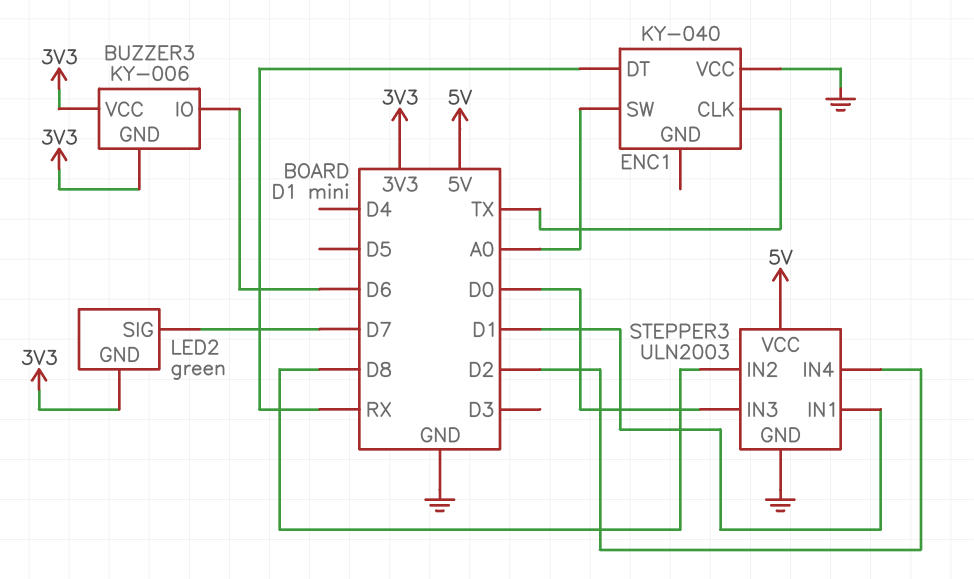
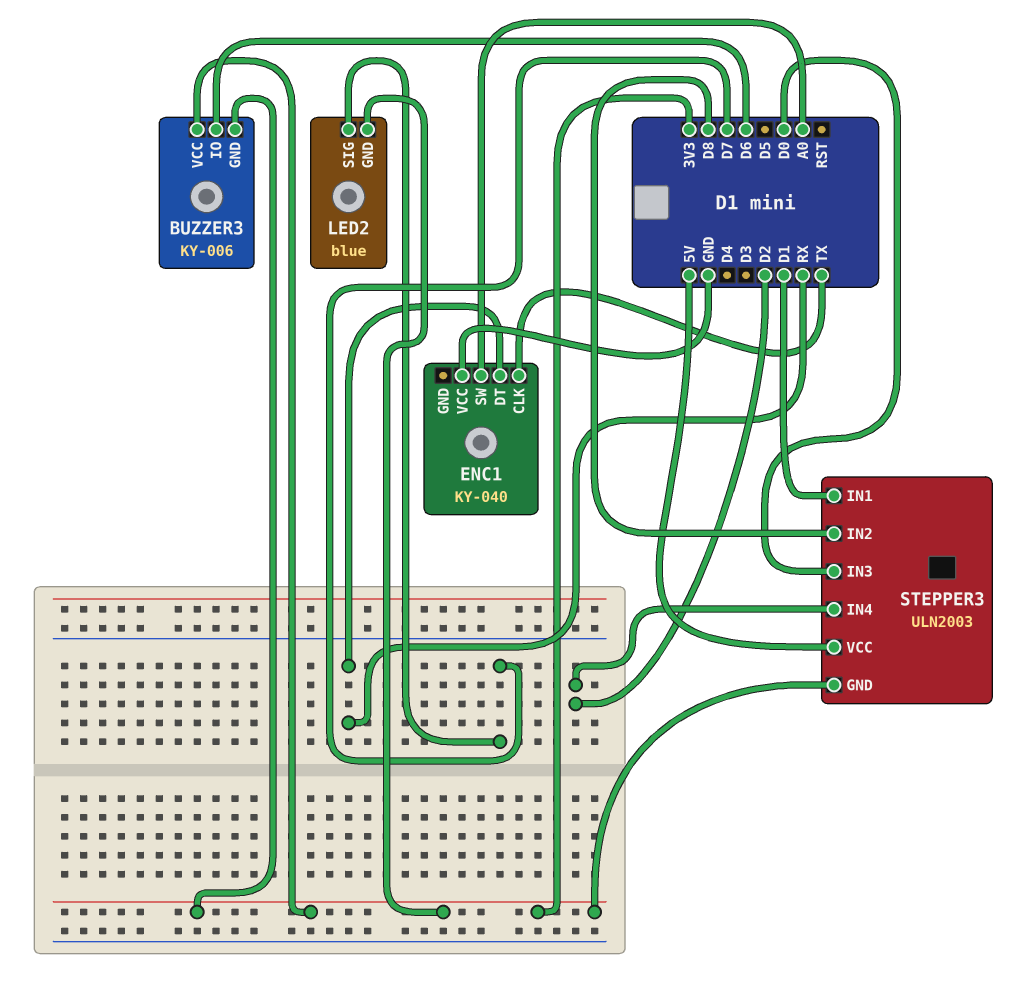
LED2: green -> blue
STEPPER3 pin GND: GND -> 3V3

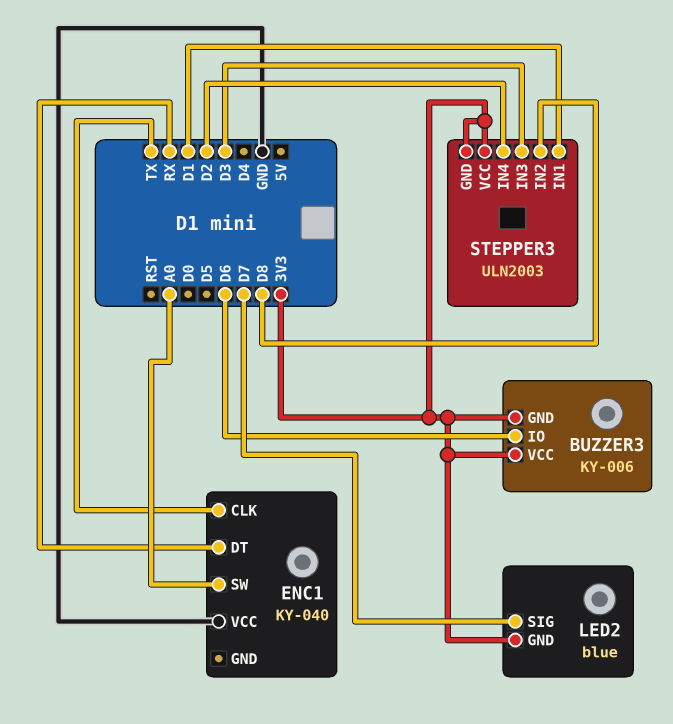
STEPPER3 pin IN3: D0 -> D3
STEPPER3 pin VCC: 5V -> 3V3

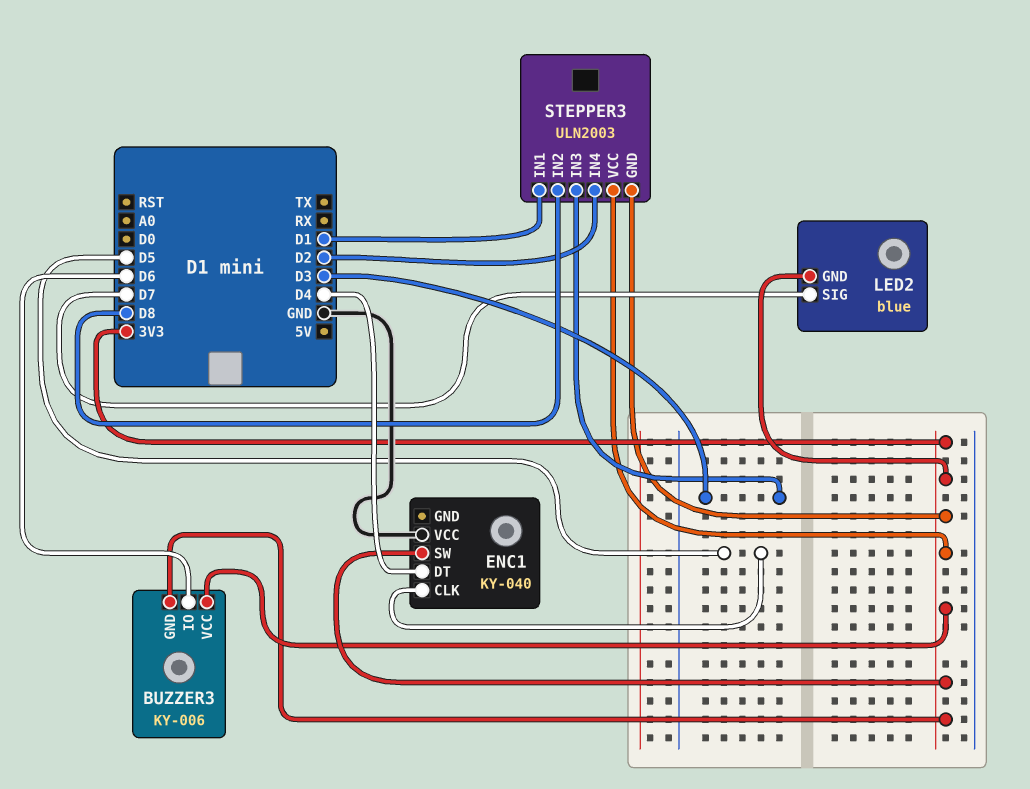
ENC1 pin CLK: TX -> D5
ENC1 pin DT: RX -> D4
ENC1 pin SW: A0 -> 3V3

